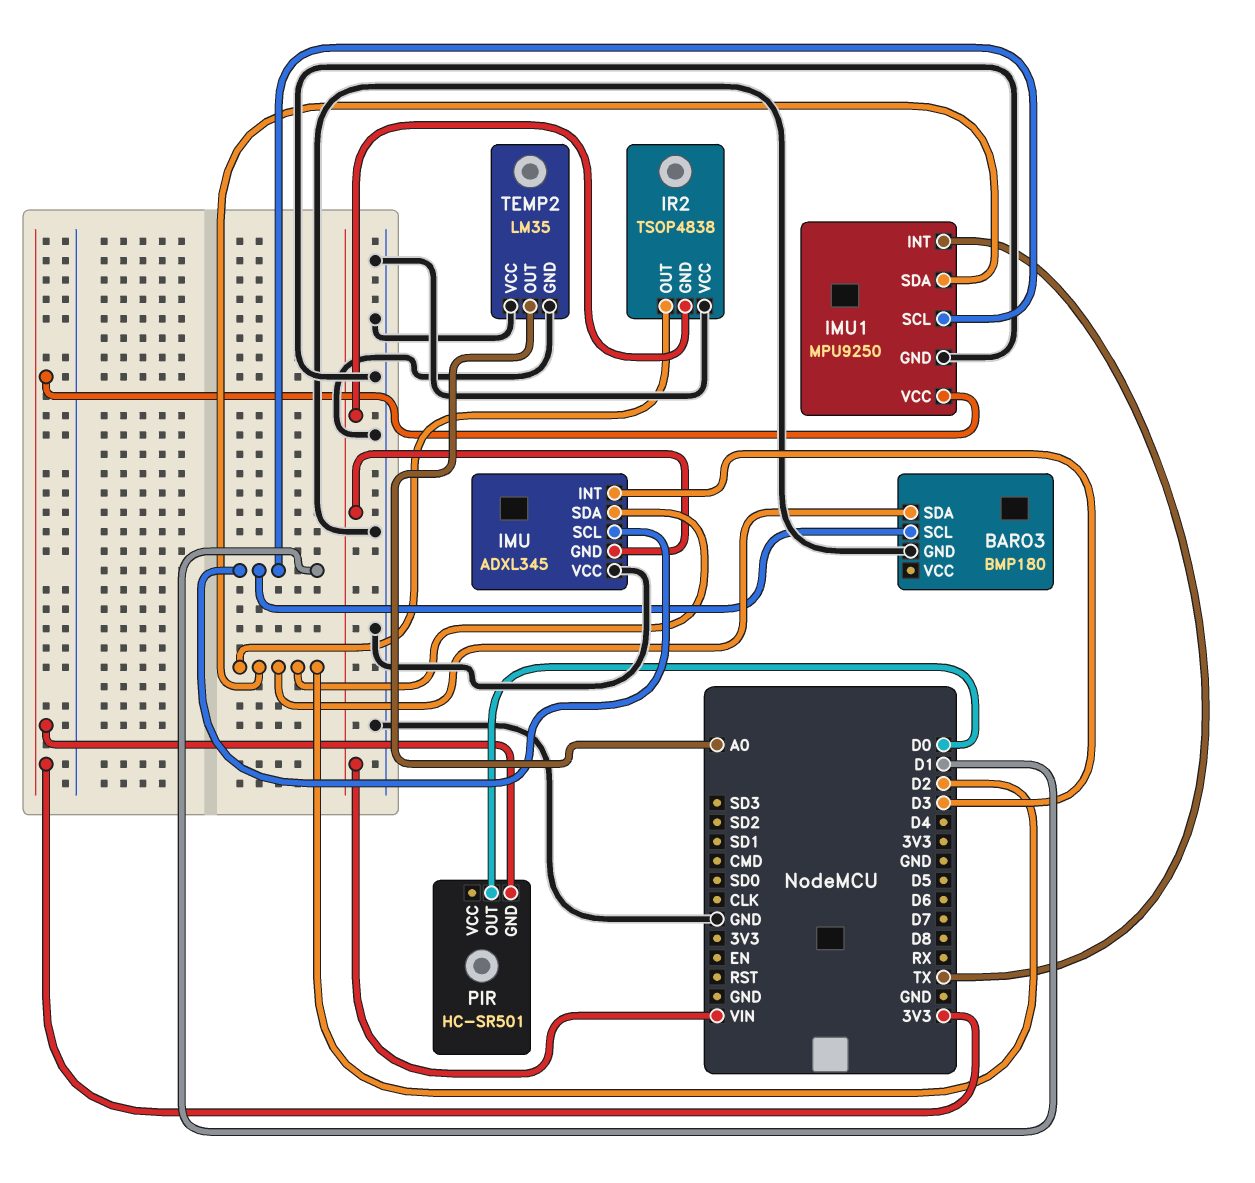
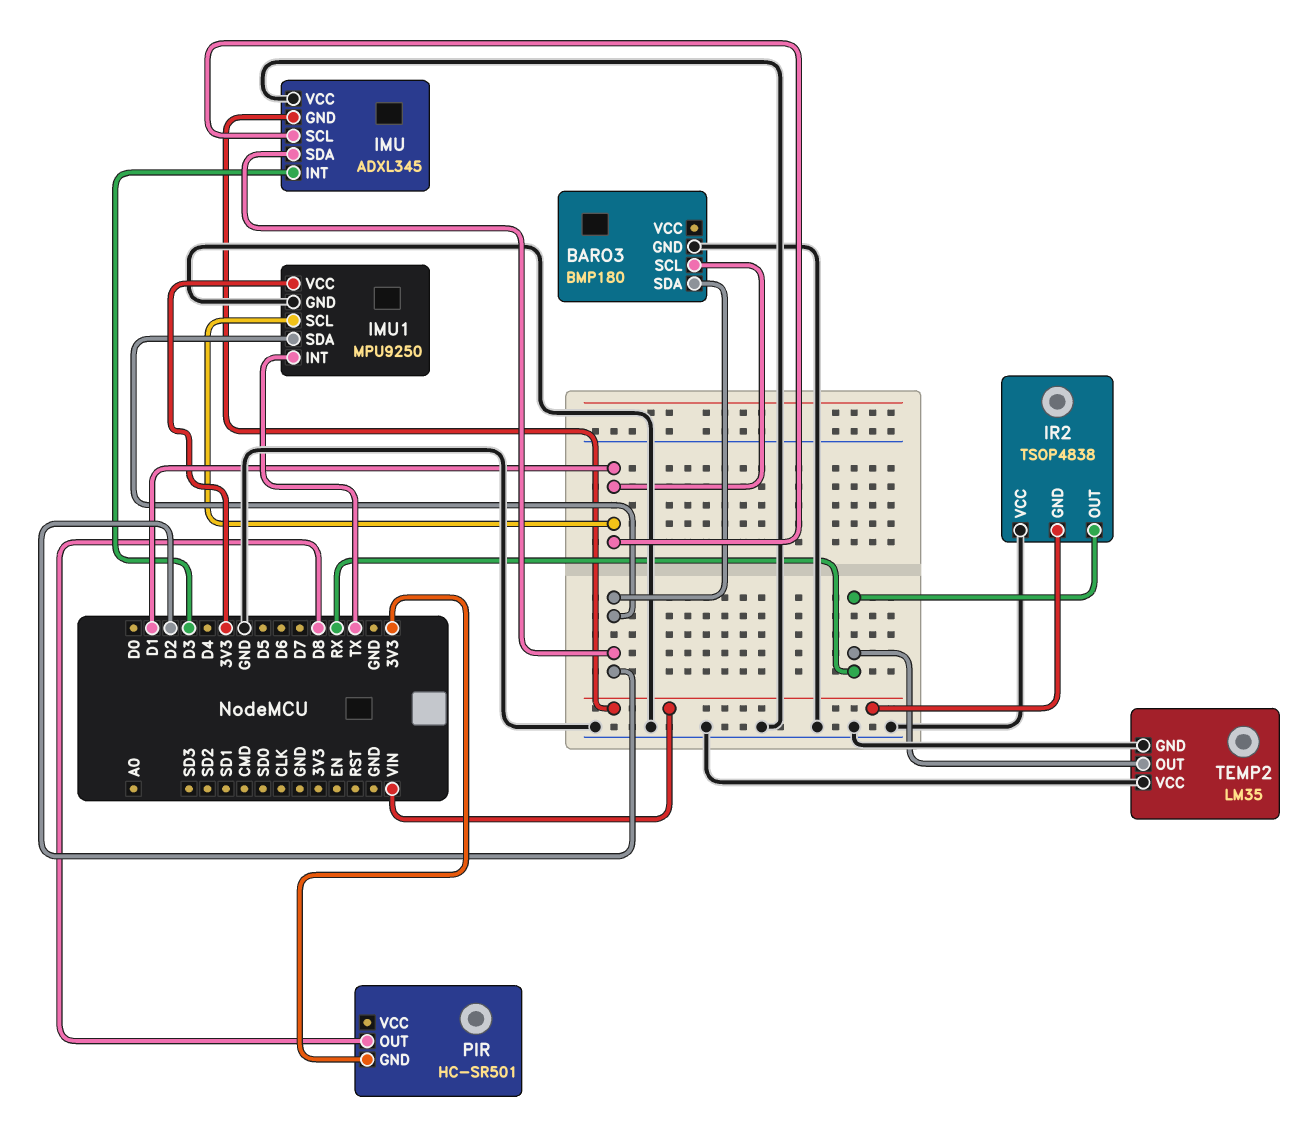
IR2 pin OUT: D2 -> RX
PIR pin OUT: D0 -> D8
TEMP2 pin OUT: A0 -> RX

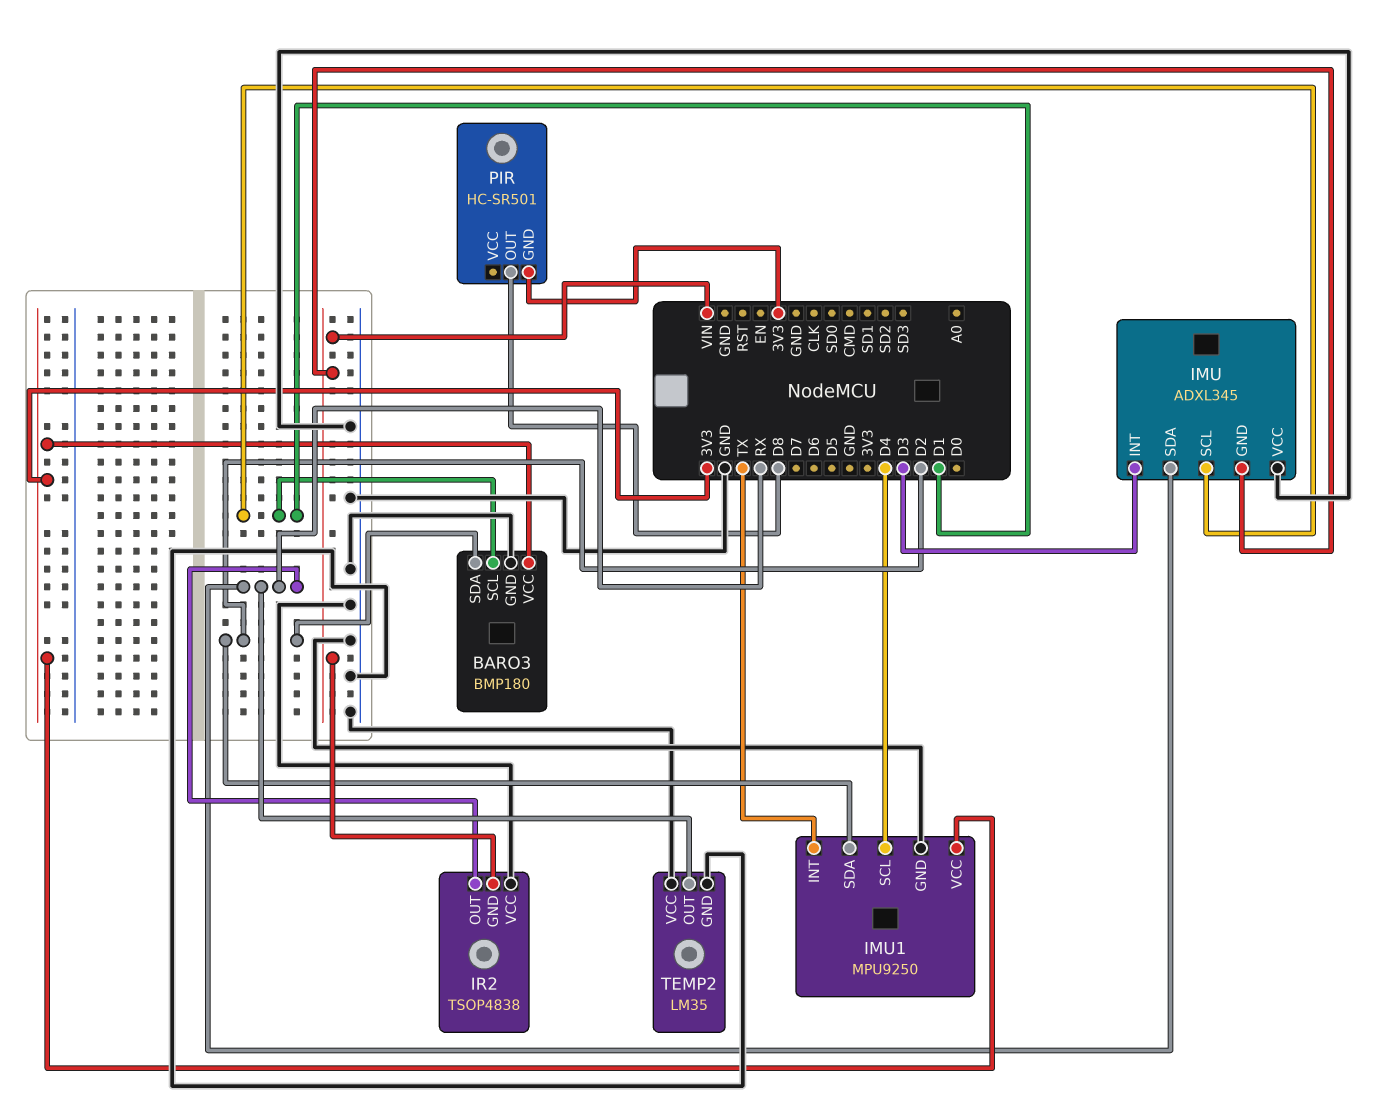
BARO3 pin VCC: none -> 3V3
IMU pin SDA: D2 -> RX
IMU1 pin SCL: D1 -> D4

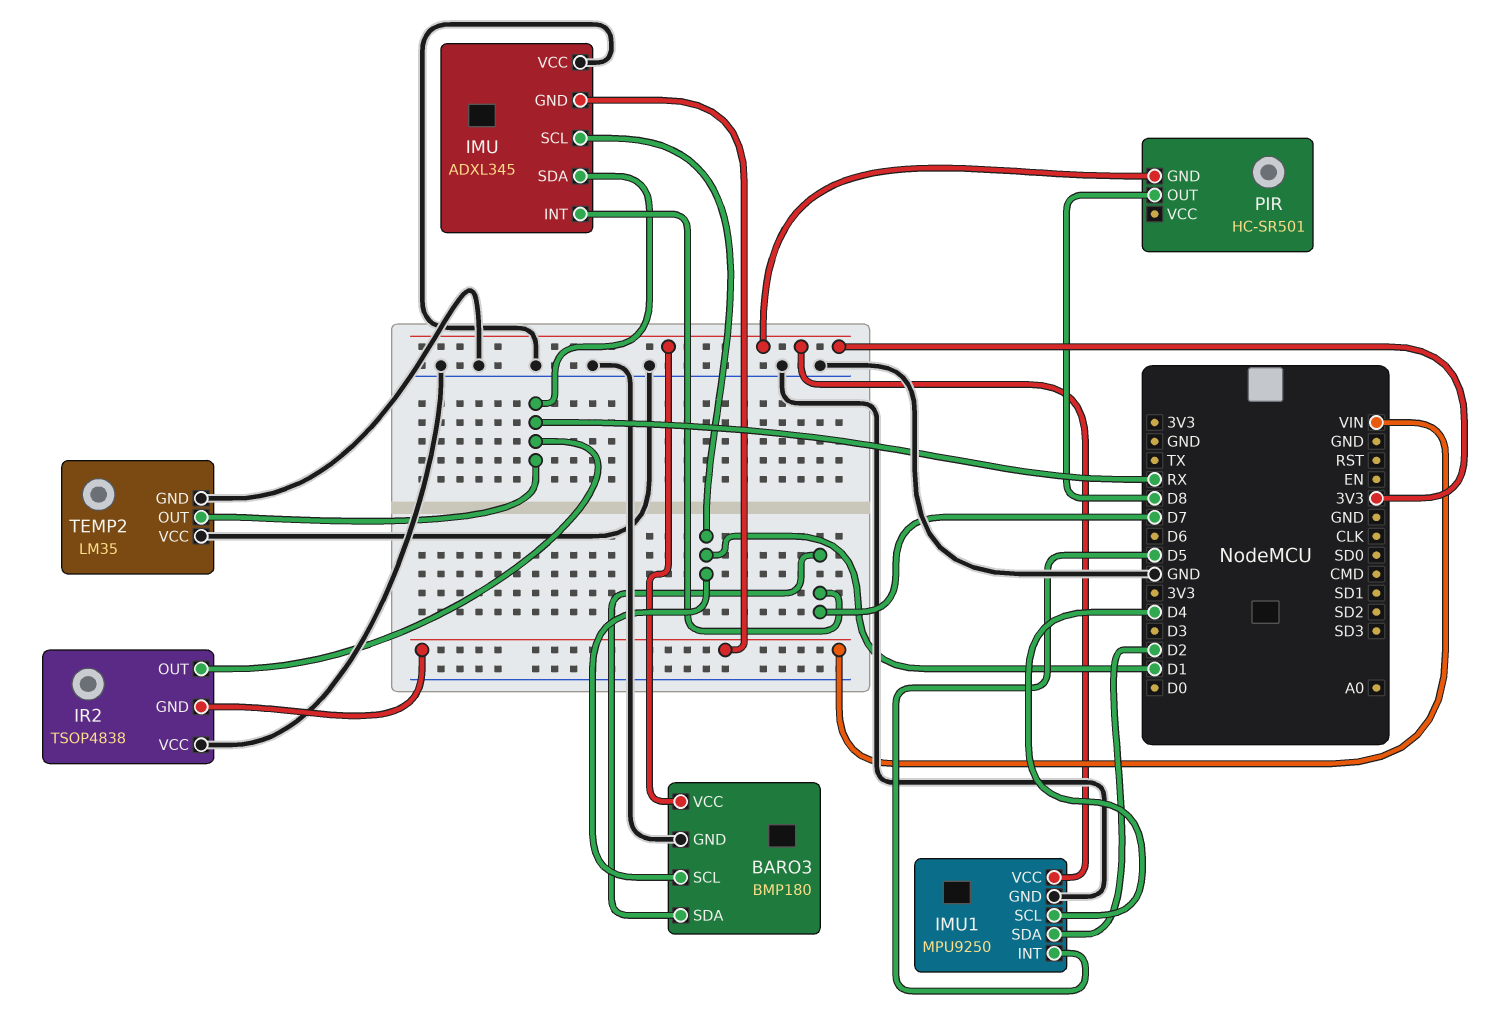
BARO3 pin SDA: D2 -> D7
IMU pin INT: D3 -> D7
IMU1 pin INT: TX -> D5

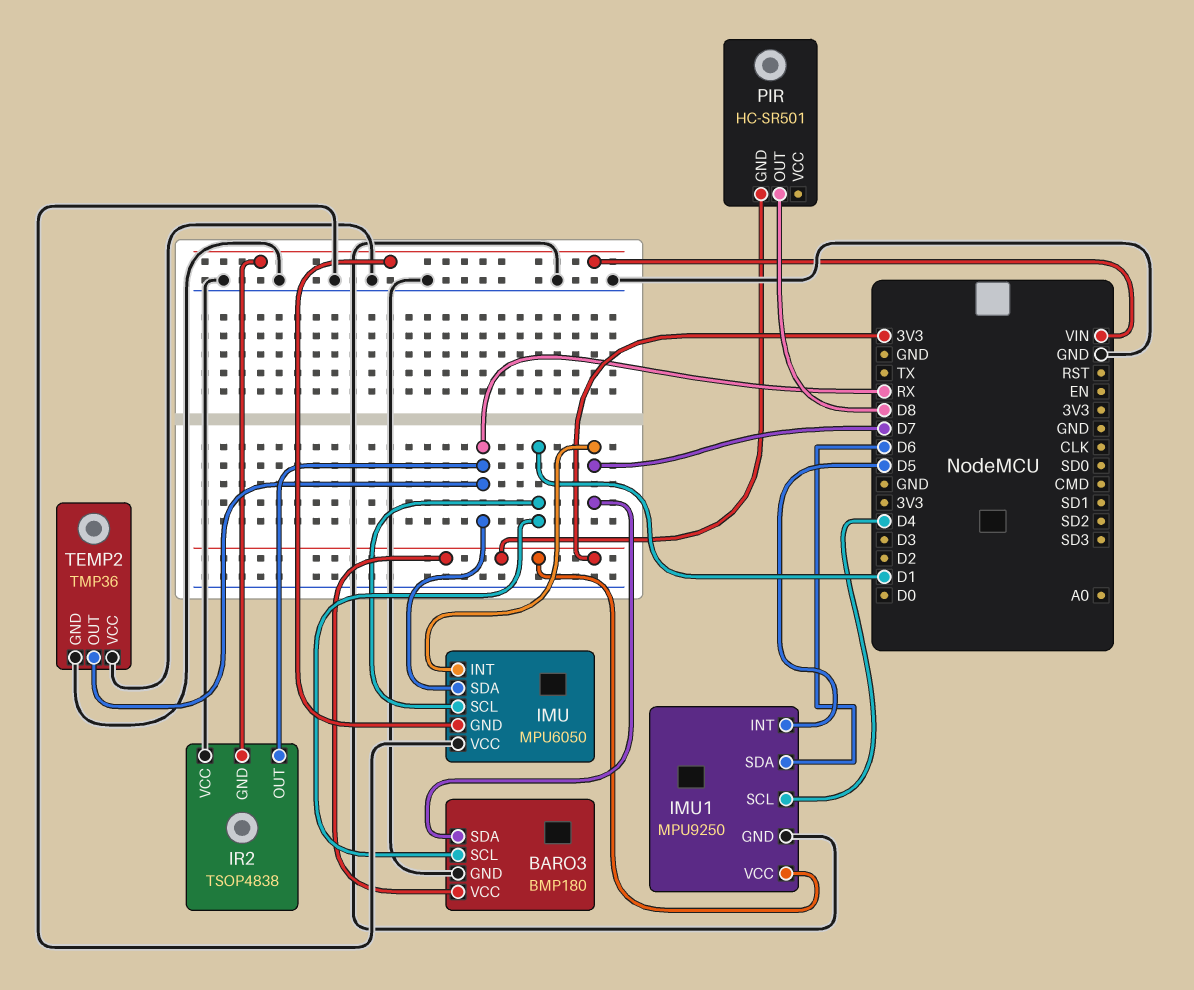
IMU: ADXL345 -> MPU6050
IMU1 pin SDA: D2 -> D6
TEMP2: LM35 -> TMP36

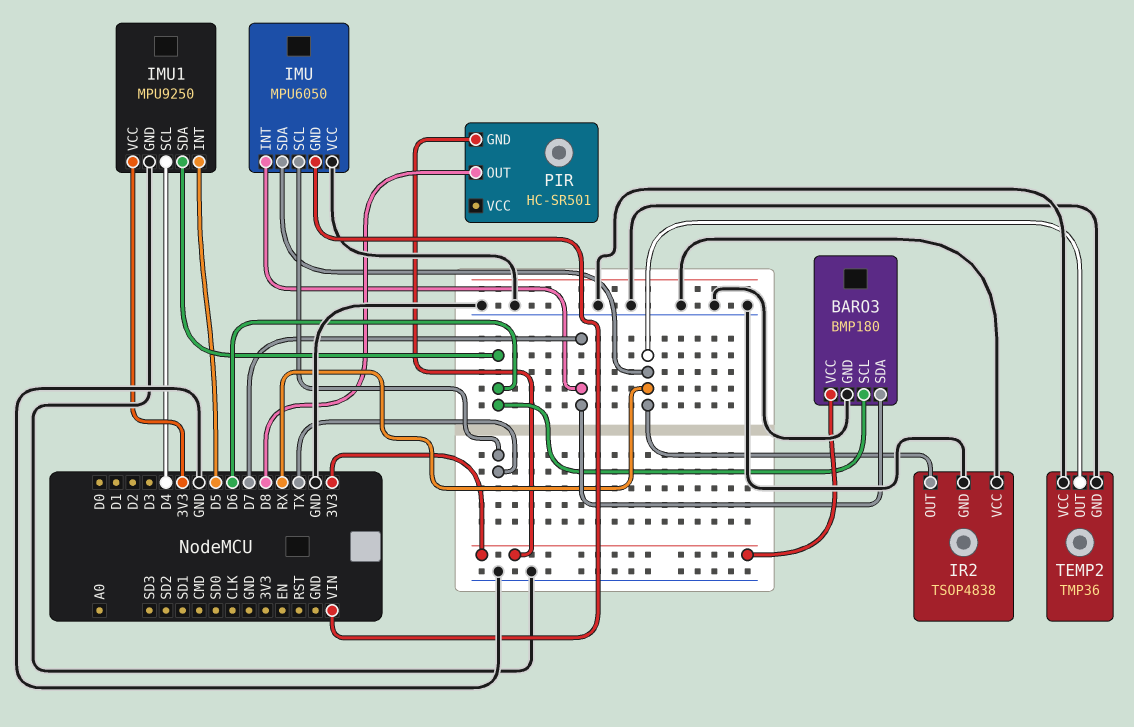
BARO3 pin SCL: D1 -> D6
IMU pin SCL: D1 -> TX
IR2 pin GND: VIN -> GND

